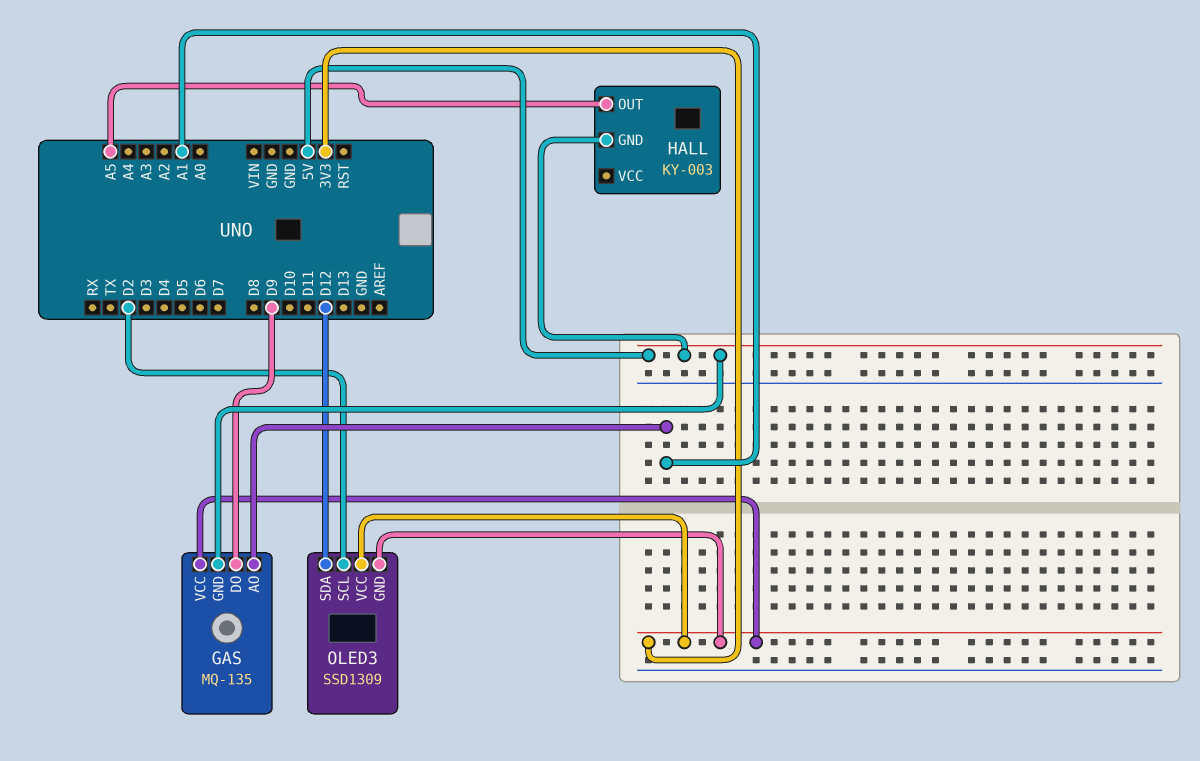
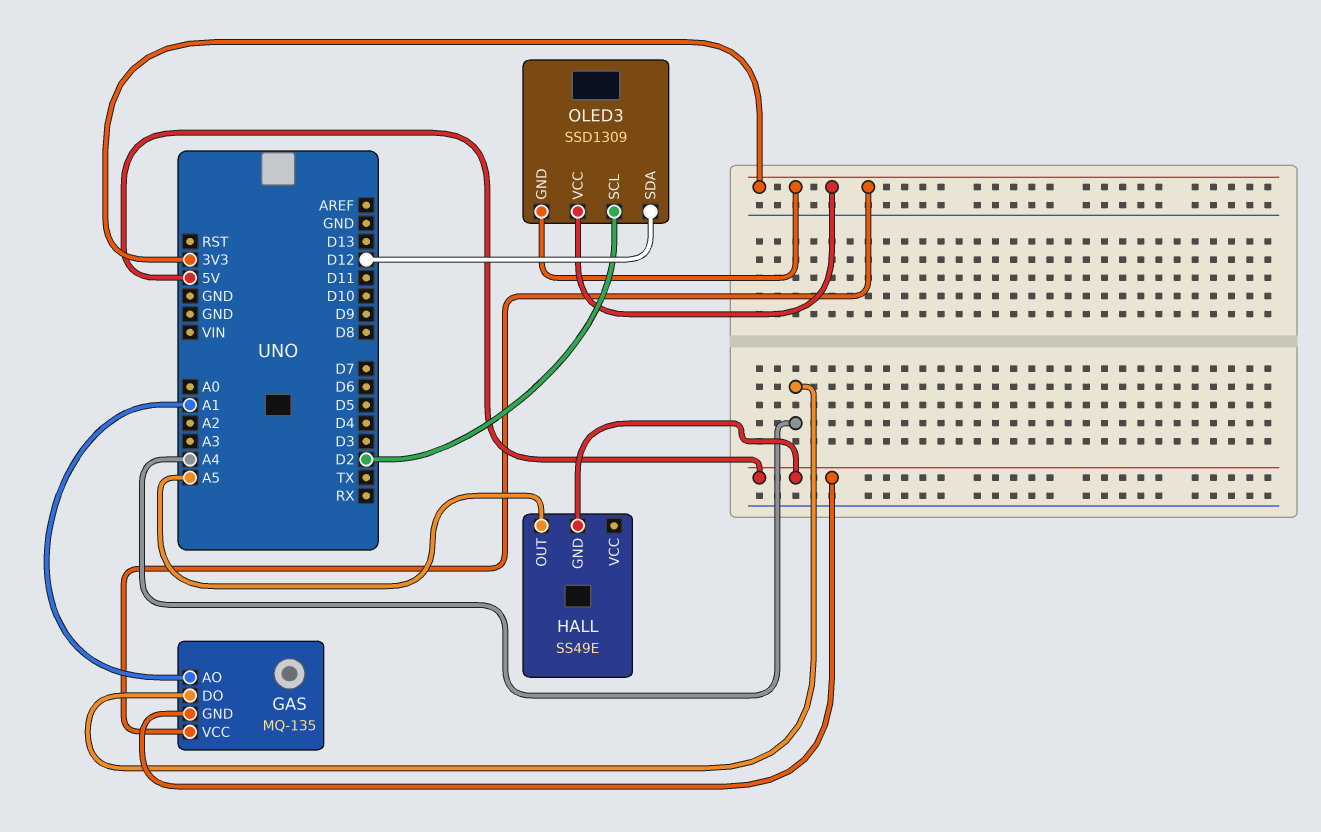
GAS pin DO: D9 -> A4
HALL: KY-003 -> SS49E

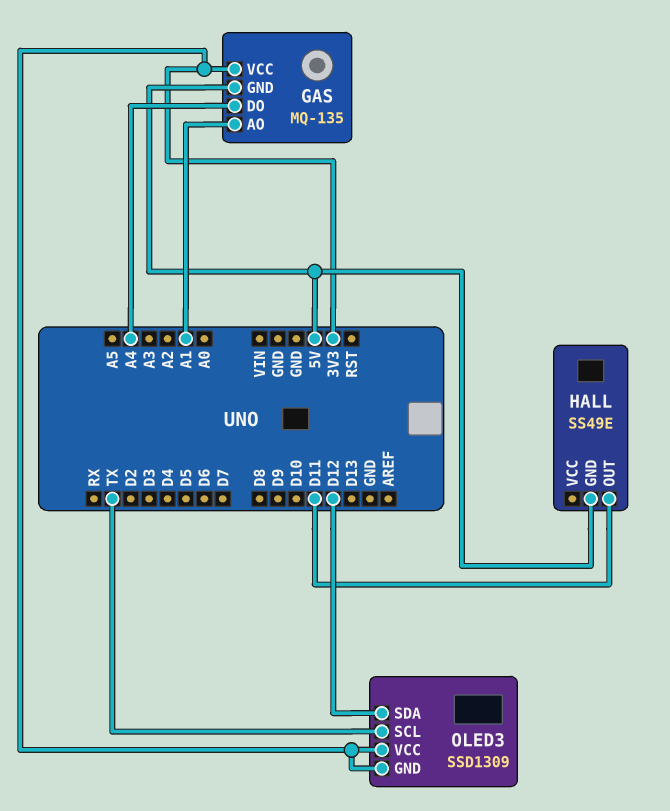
HALL pin OUT: A5 -> D11
OLED3 pin SCL: D2 -> TX

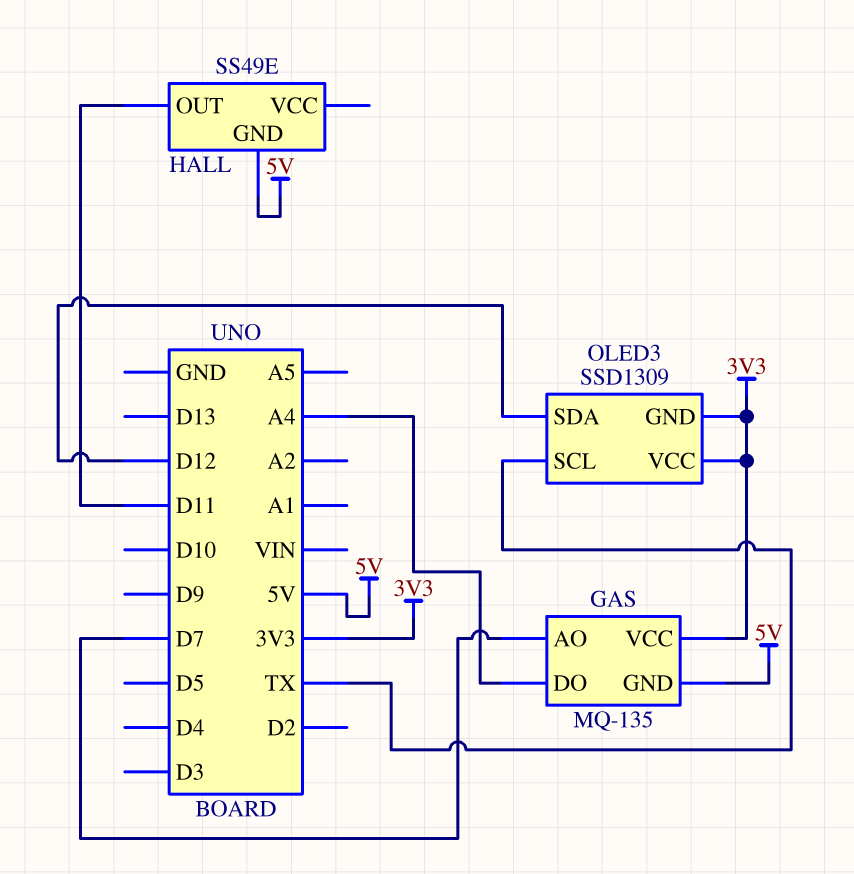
GAS pin AO: A1 -> D7

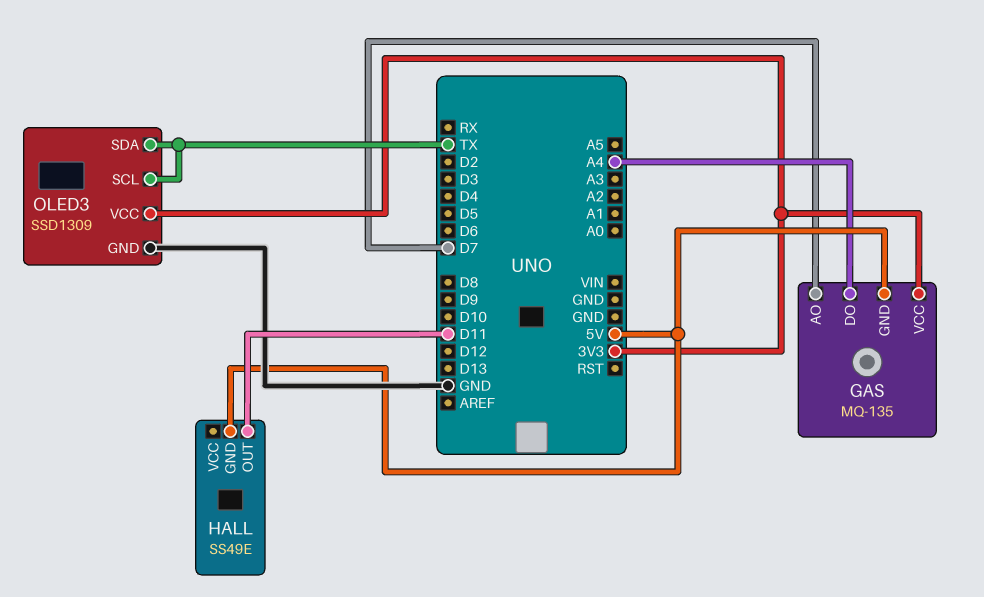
OLED3 pin GND: 3V3 -> GND
OLED3 pin SDA: D12 -> TX

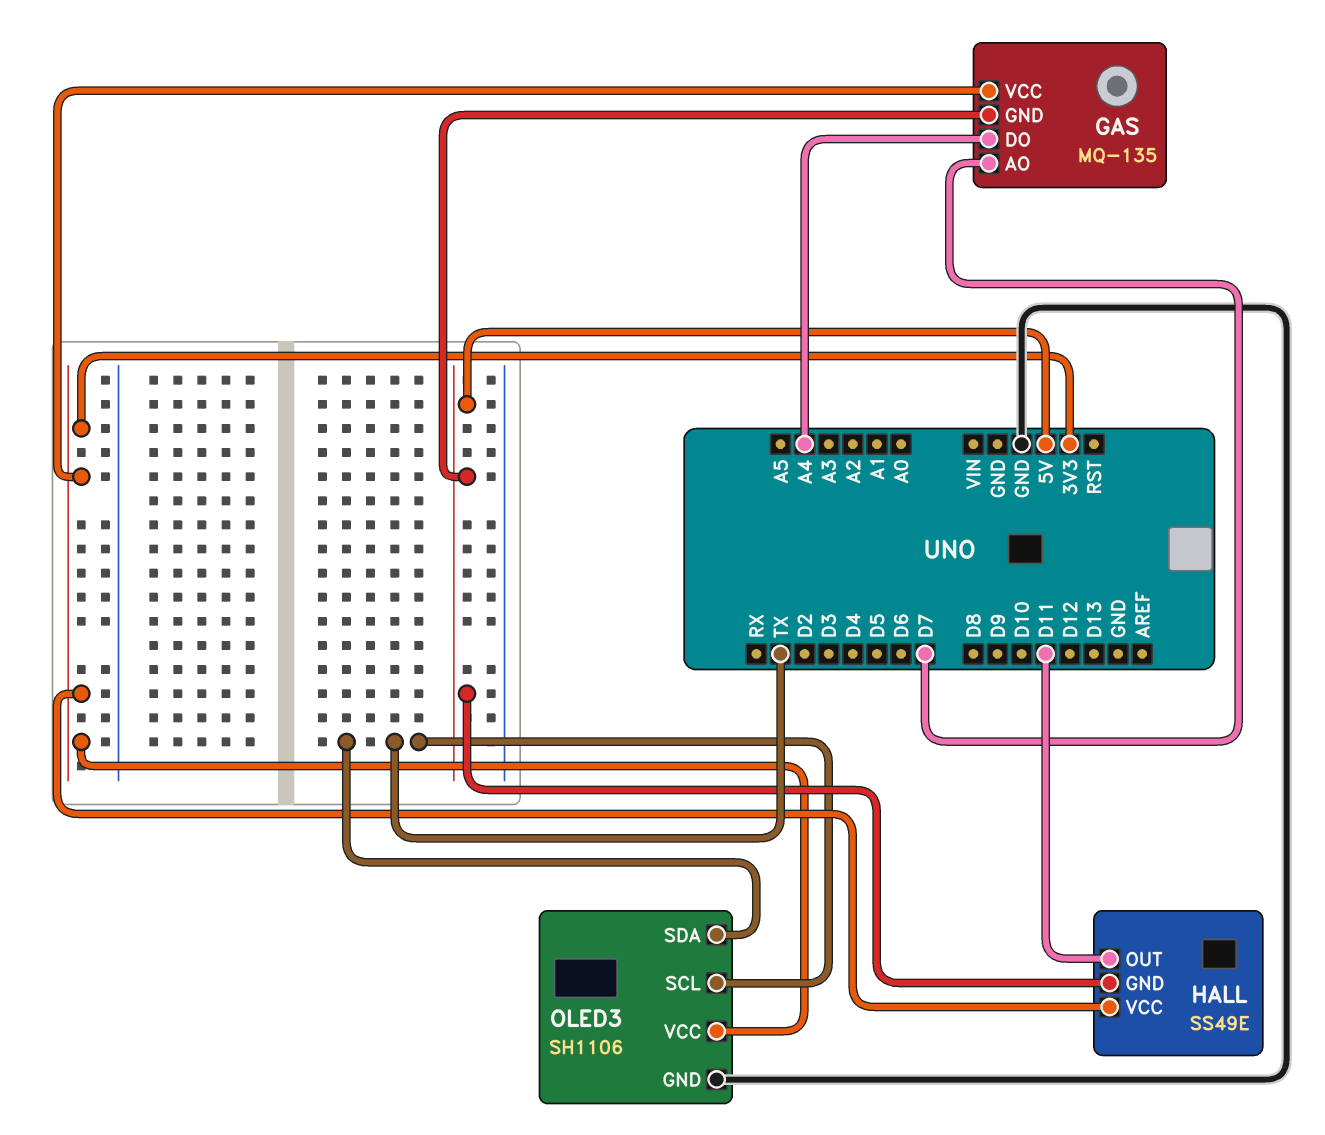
HALL pin VCC: none -> 3V3
OLED3: SSD1309 -> SH1106

